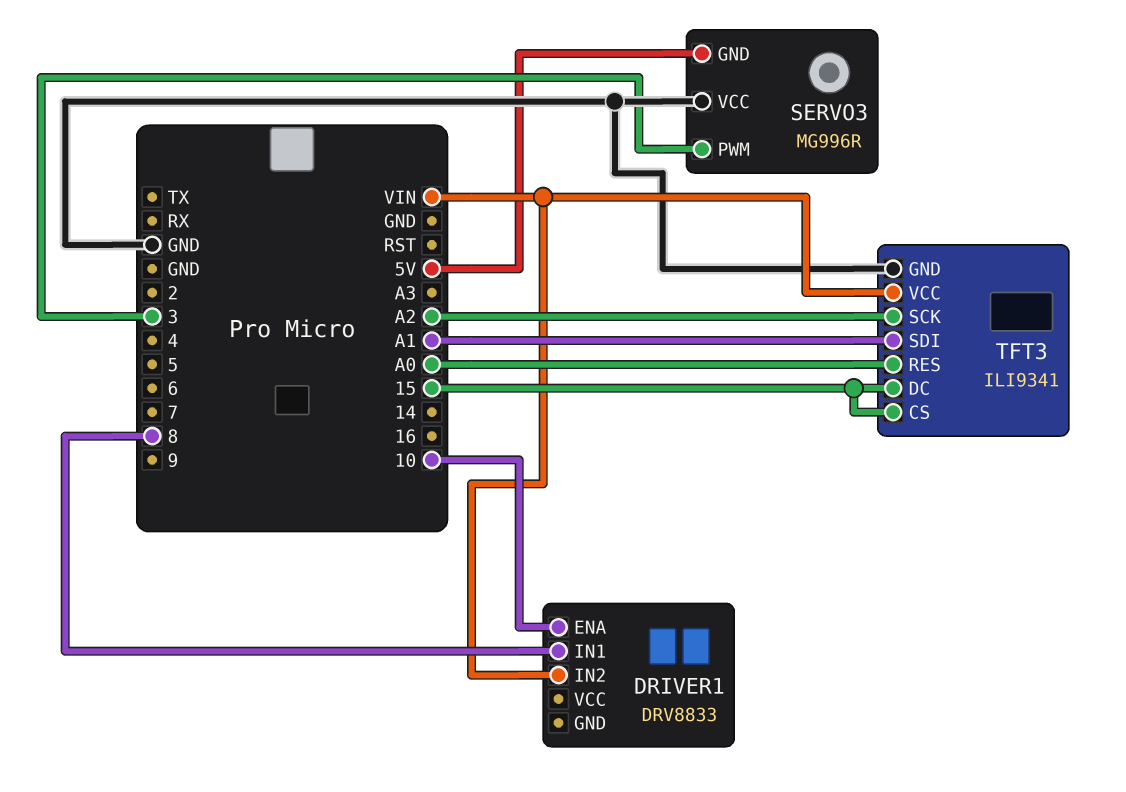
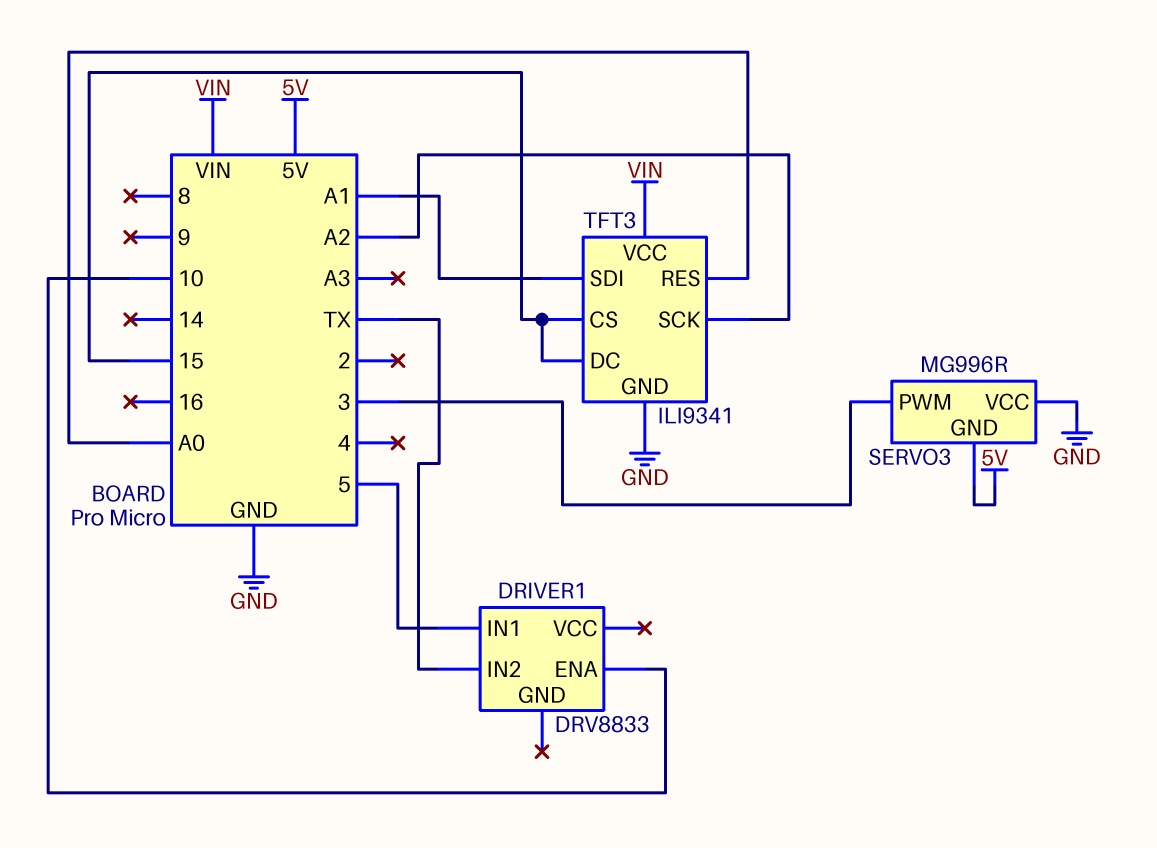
DRIVER1 pin IN1: 8 -> 5
DRIVER1 pin IN2: VIN -> TX

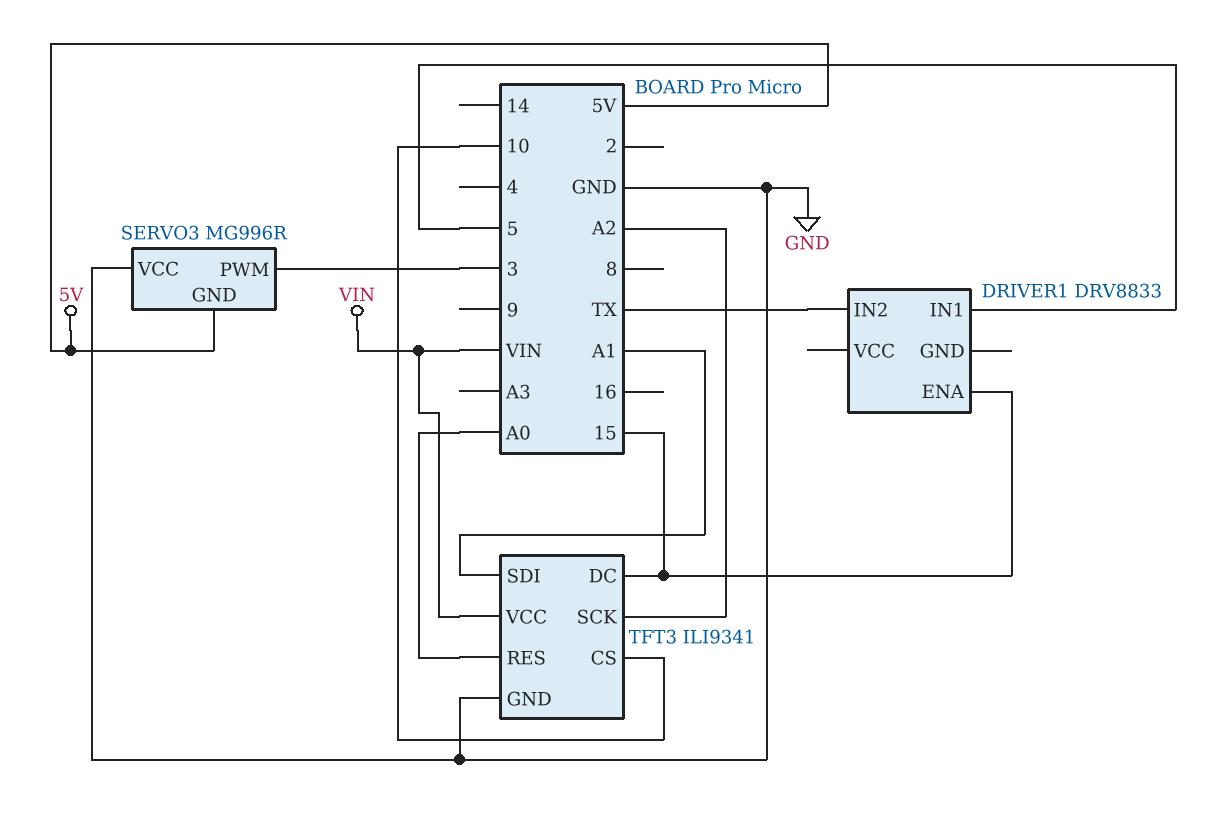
DRIVER1 pin ENA: 10 -> 15
TFT3 pin CS: 15 -> 10

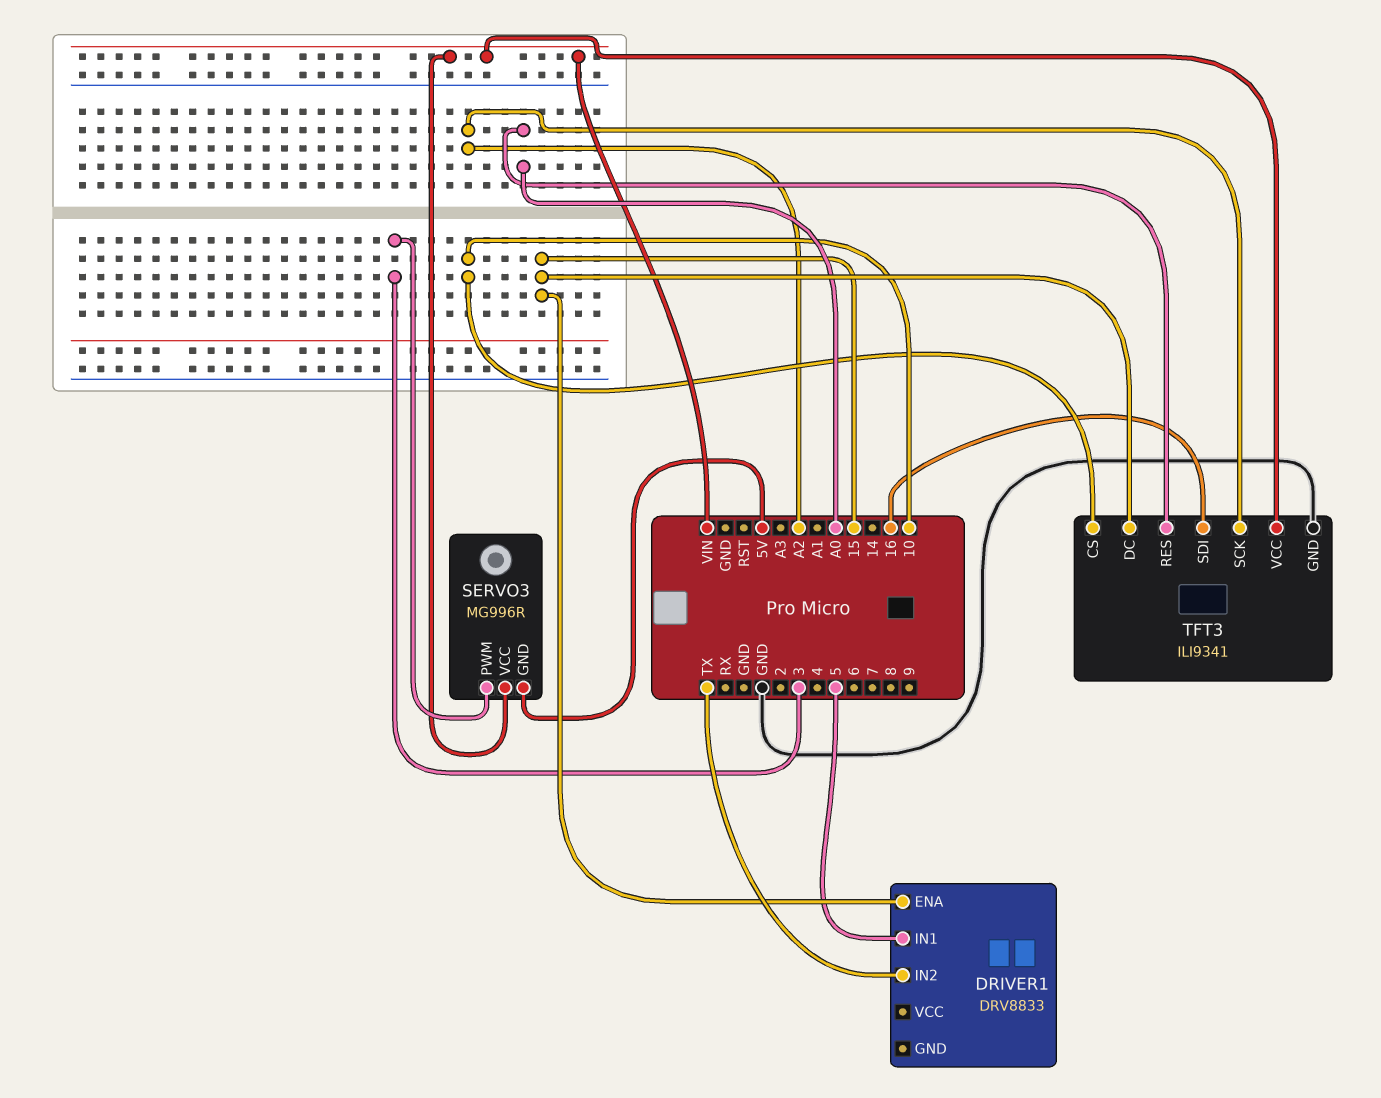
SERVO3 pin VCC: GND -> VIN
TFT3 pin SDI: A1 -> 16

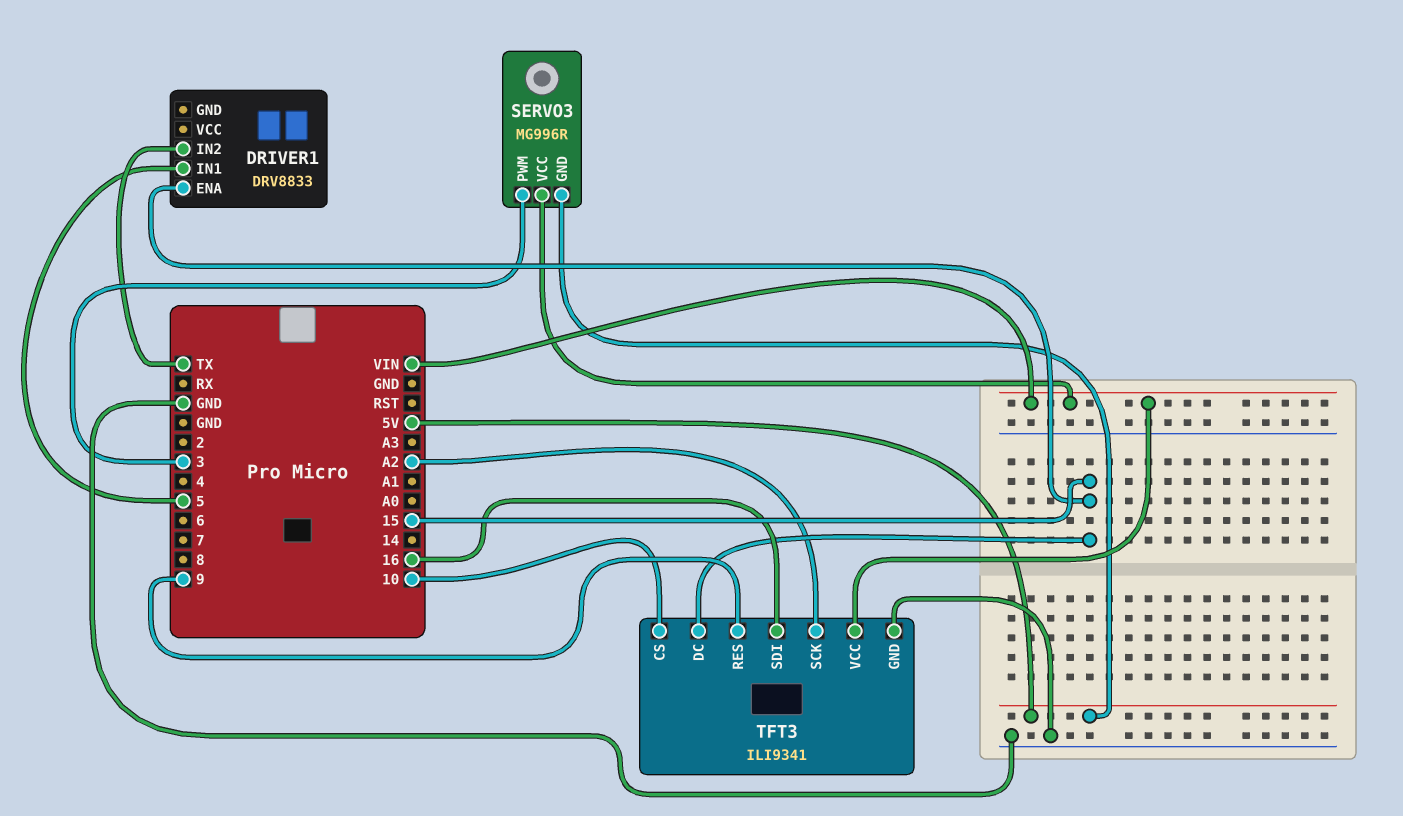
TFT3 pin RES: A0 -> 9

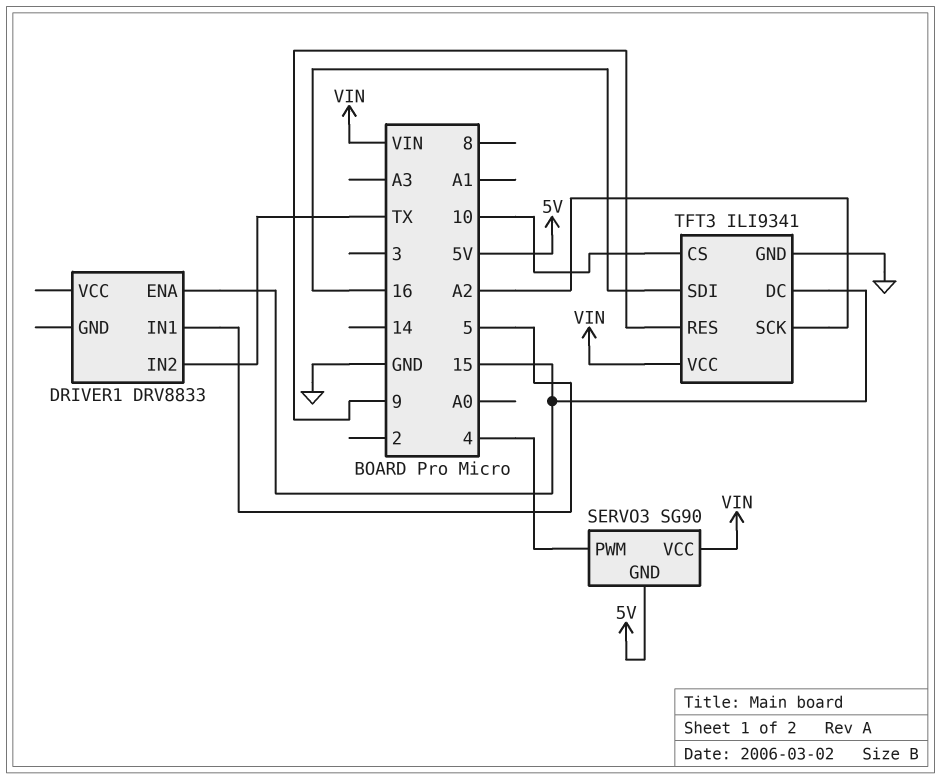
SERVO3: MG996R -> SG90
SERVO3 pin PWM: 3 -> 4

